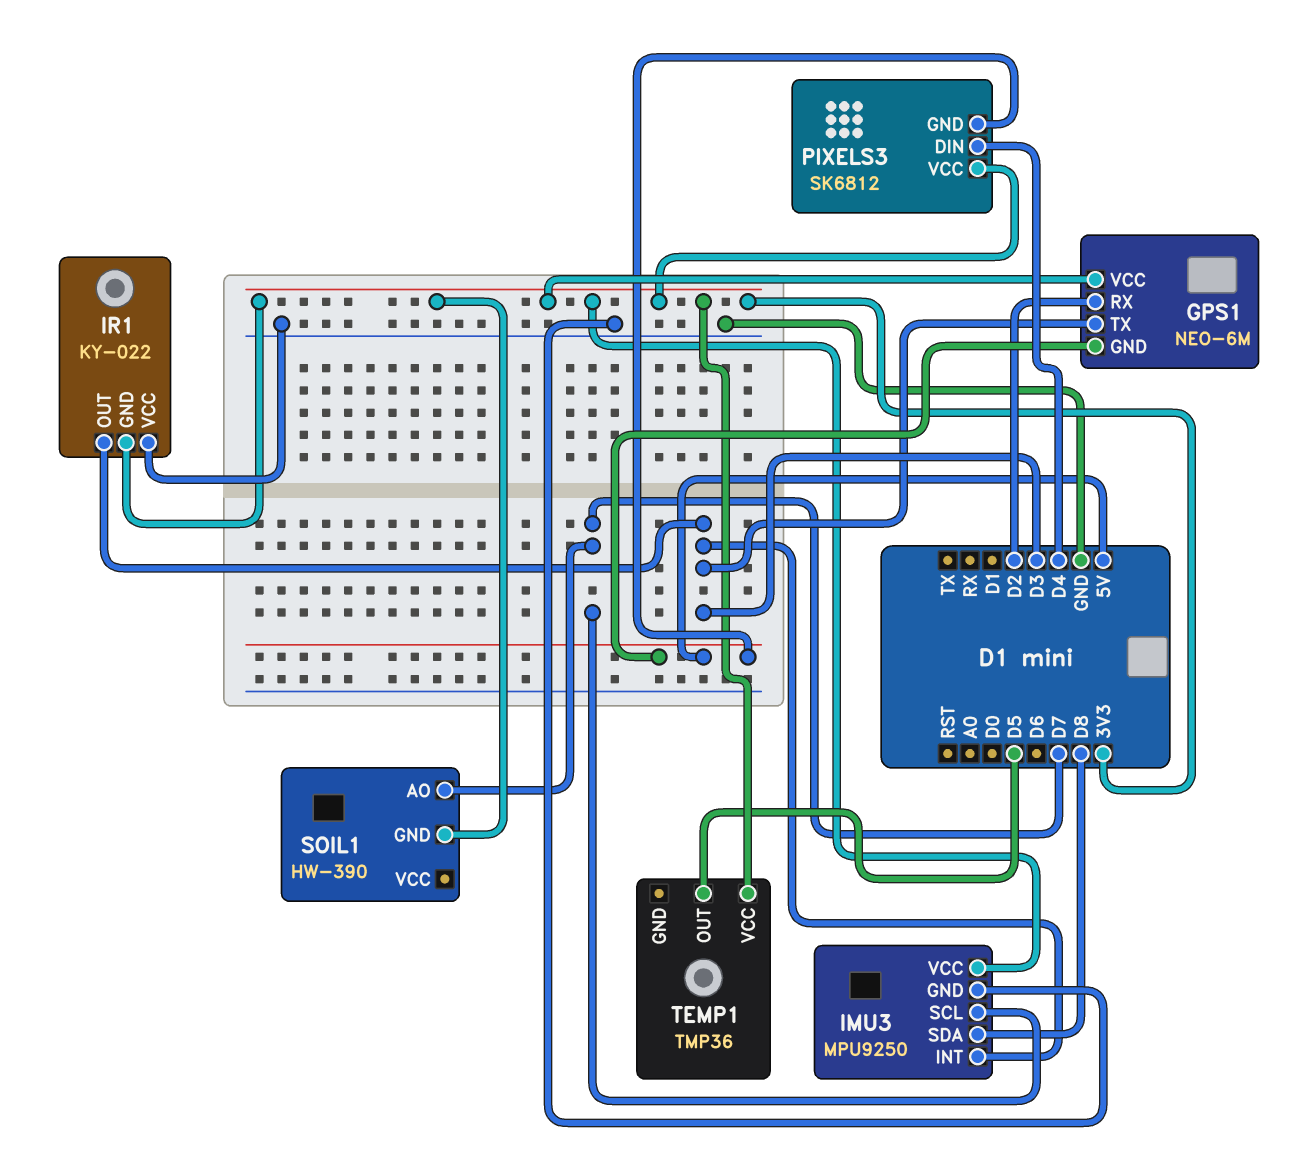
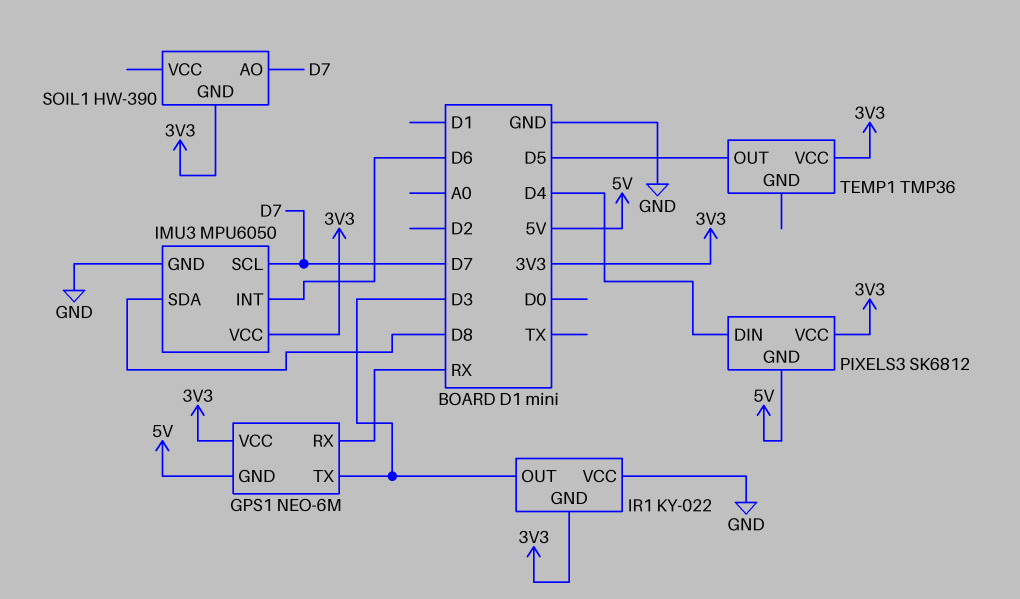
GPS1 pin RX: D2 -> RX
IMU3: MPU9250 -> MPU6050
IMU3 pin INT: D3 -> D6

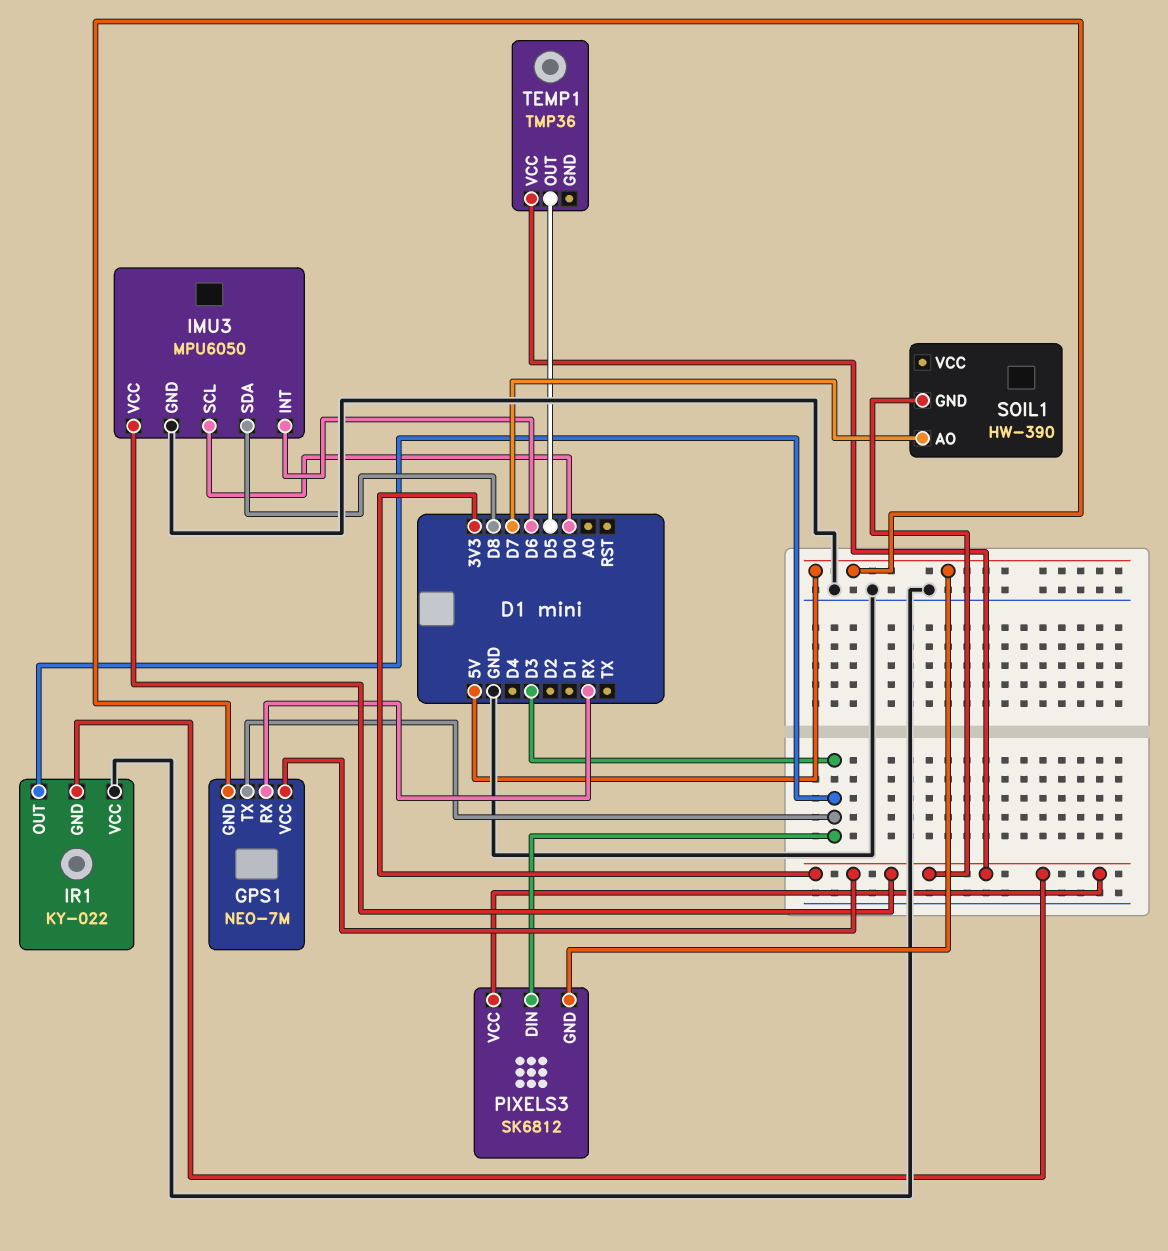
GPS1: NEO-6M -> NEO-7M
IMU3 pin SCL: D7 -> D0
PIXELS3 pin DIN: D4 -> D3

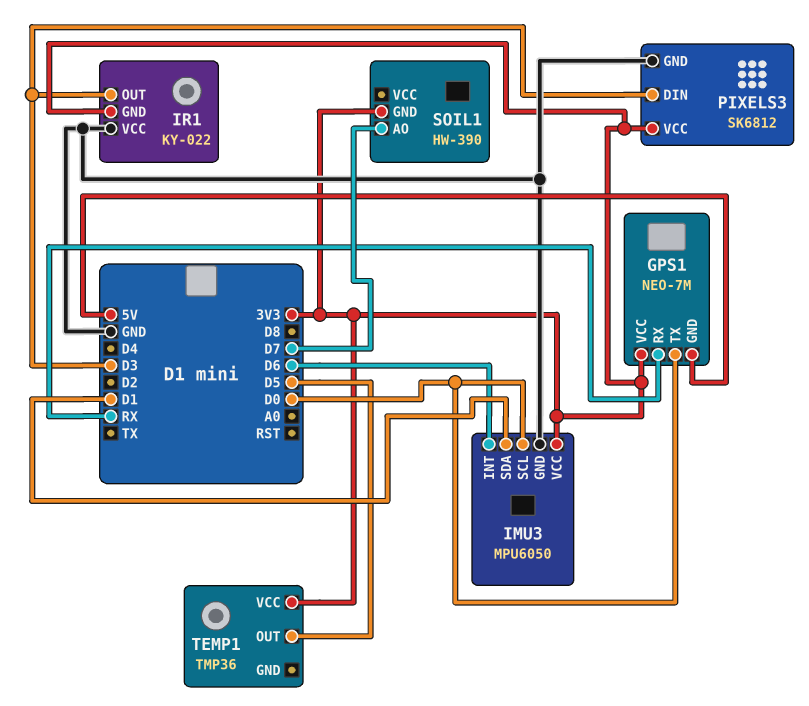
GPS1 pin TX: D3 -> D0
IMU3 pin SDA: D8 -> D1
PIXELS3 pin GND: 5V -> GND

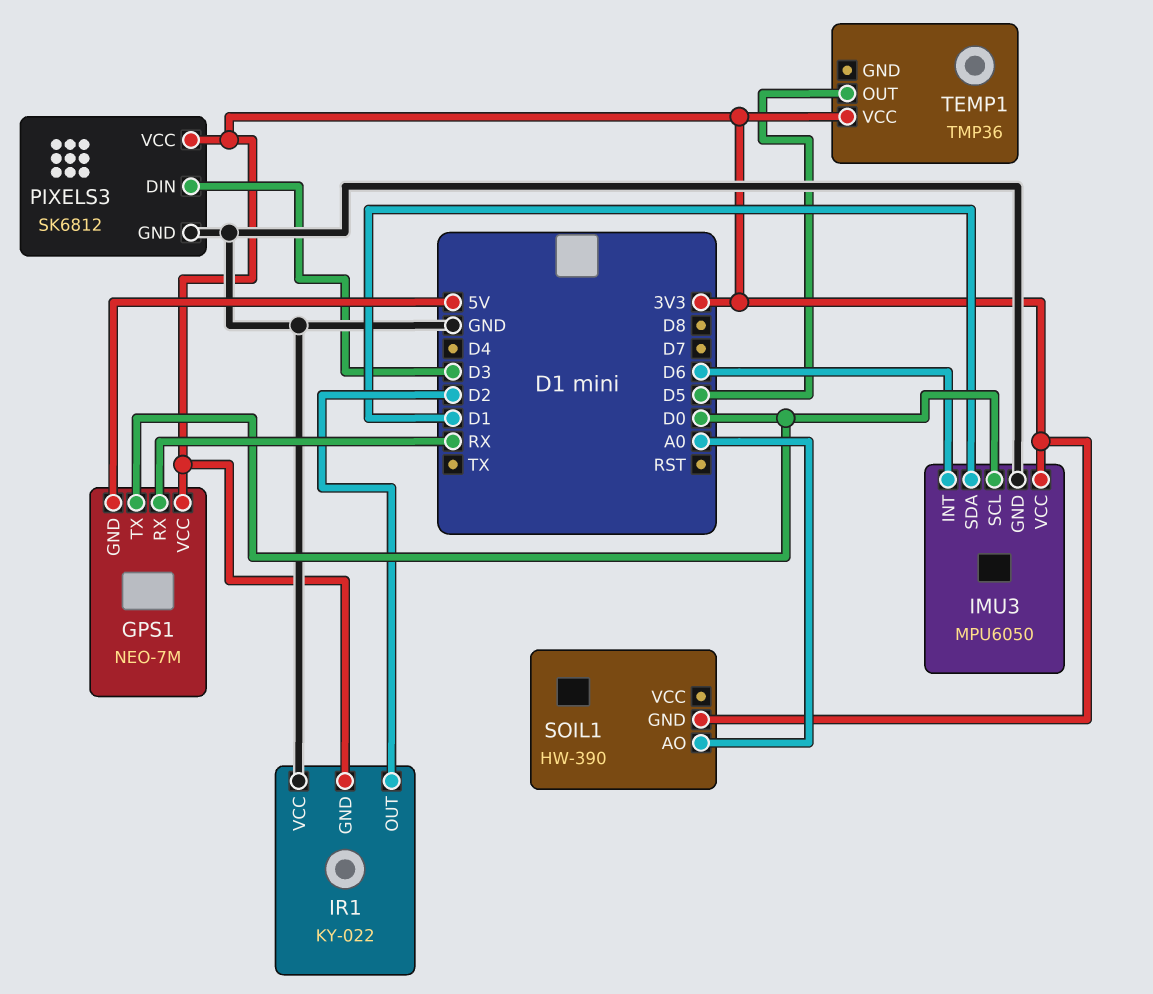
IR1 pin OUT: D3 -> D2
SOIL1 pin AO: D7 -> A0

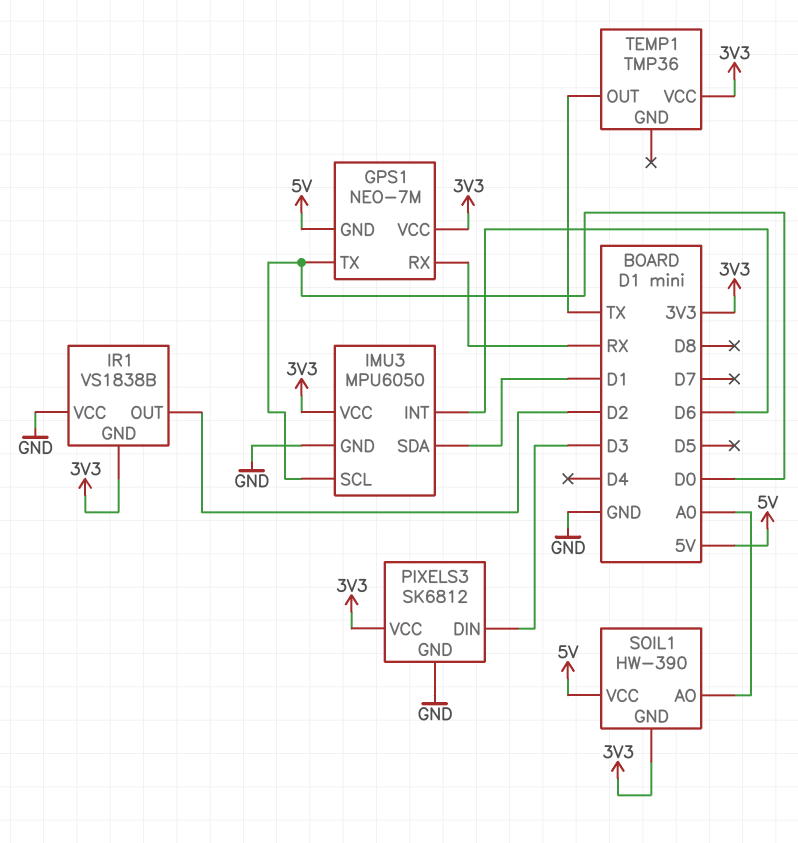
IR1: KY-022 -> VS1838B
SOIL1 pin VCC: none -> 5V
TEMP1 pin OUT: D5 -> TX

